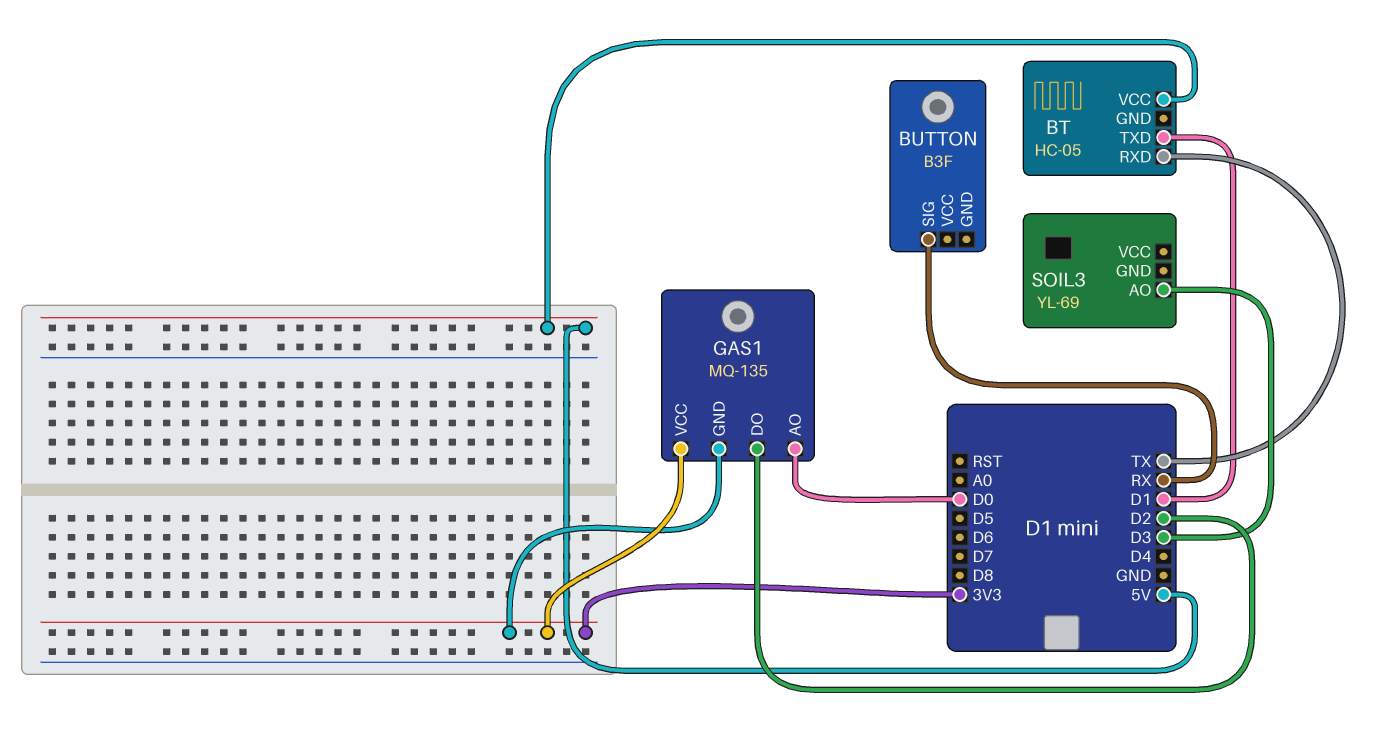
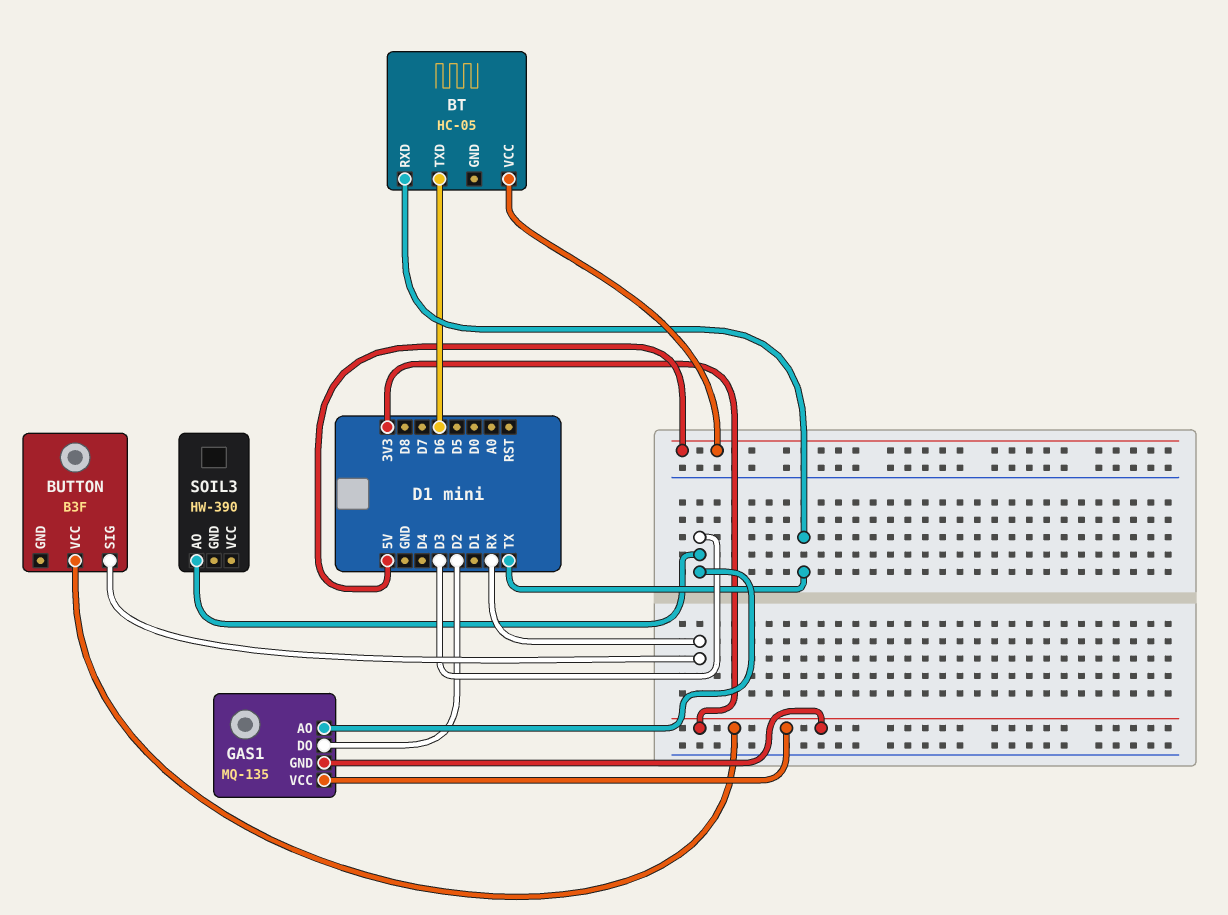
BT pin TXD: D1 -> D6
BUTTON pin VCC: none -> 3V3
GAS1 pin AO: D0 -> D3
SOIL3: YL-69 -> HW-390

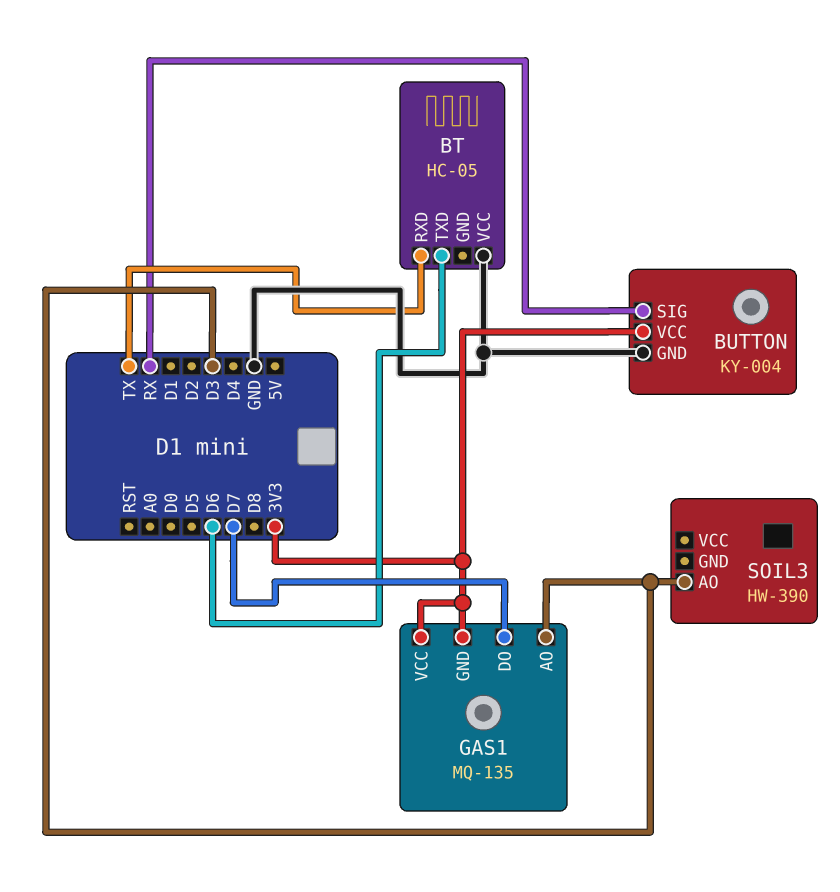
BT pin VCC: 5V -> GND
BUTTON: B3F -> KY-004
BUTTON pin GND: none -> GND
GAS1 pin DO: D2 -> D7

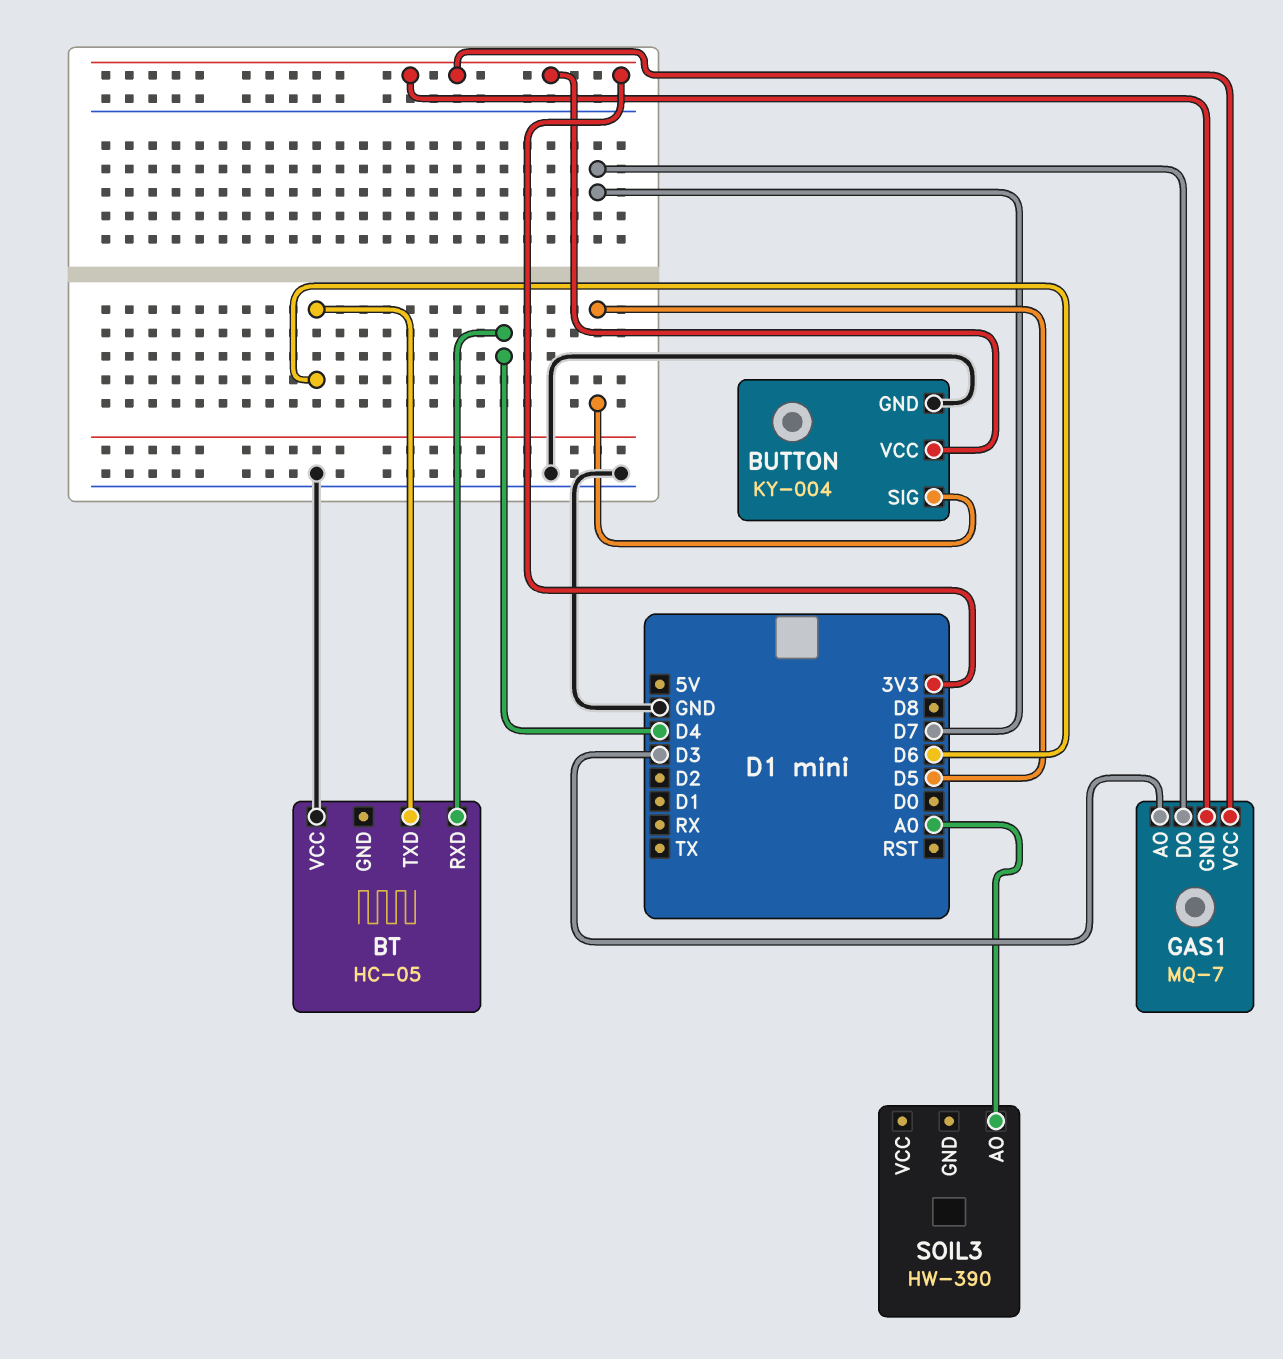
BT pin RXD: TX -> D4
BUTTON pin SIG: RX -> D5
GAS1: MQ-135 -> MQ-7
SOIL3 pin AO: D3 -> A0

